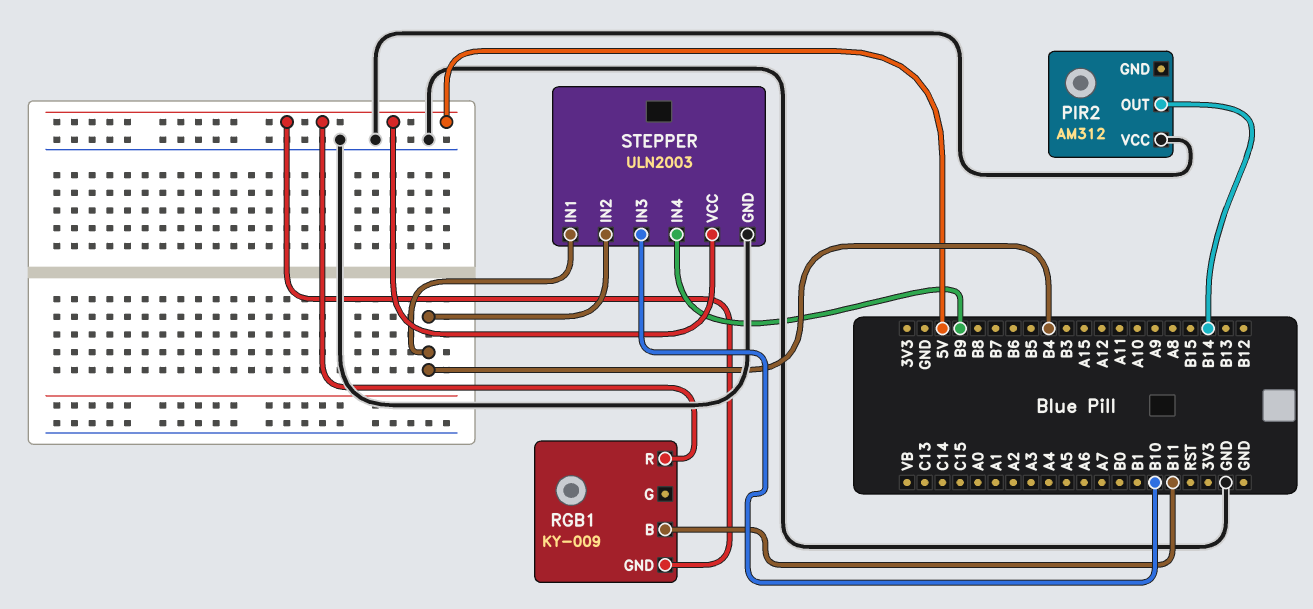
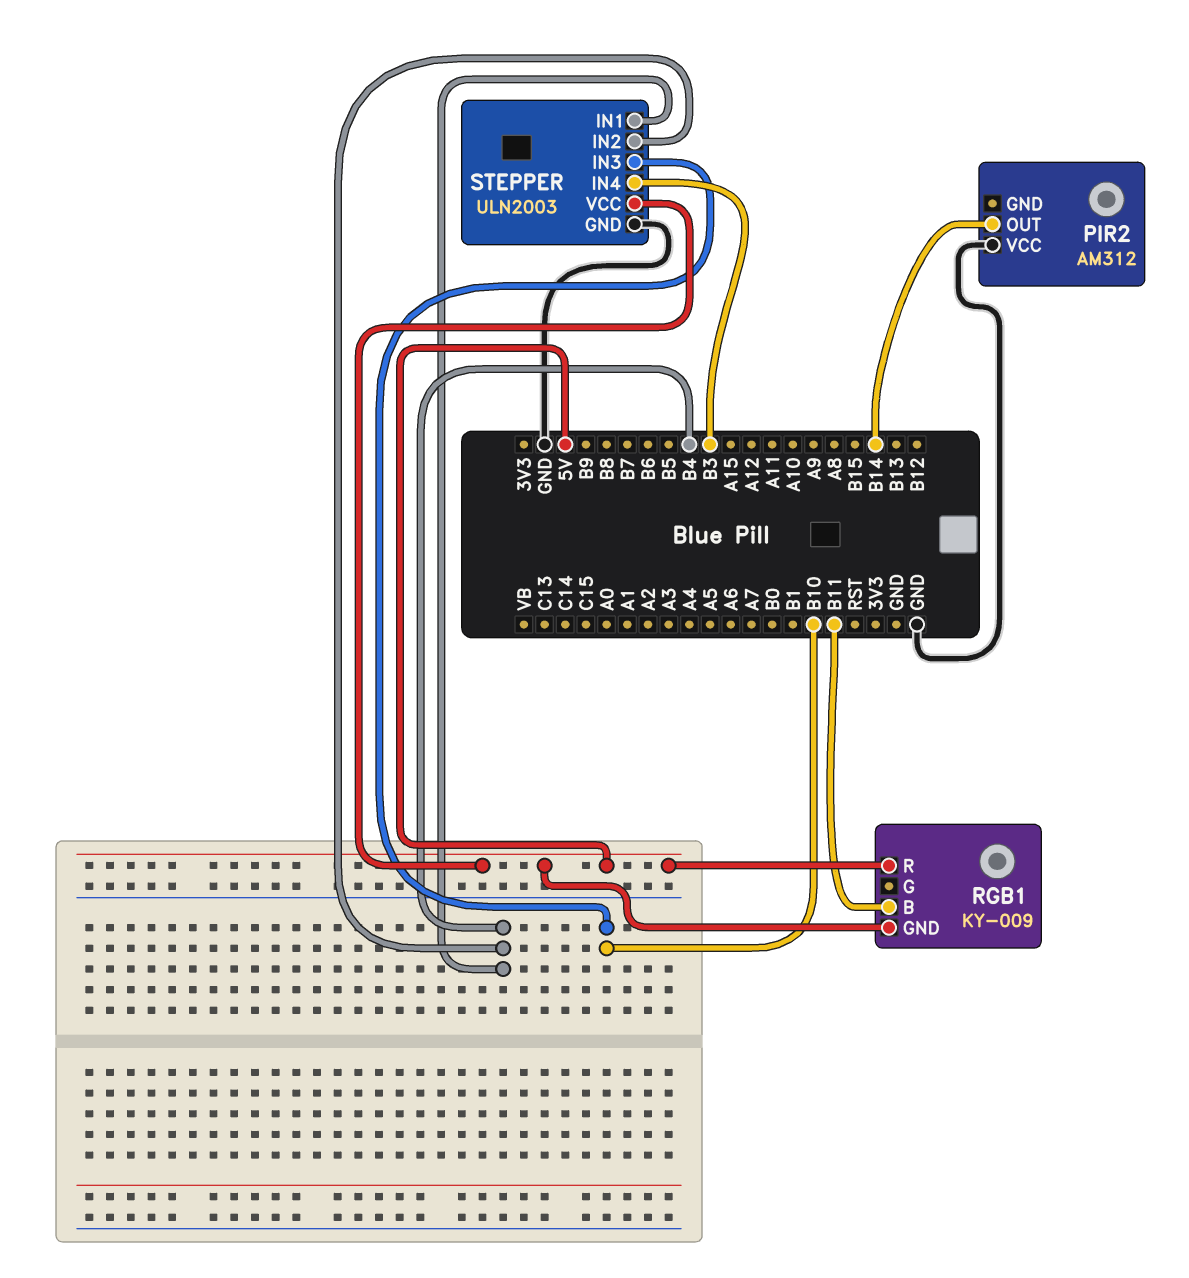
STEPPER pin IN4: B9 -> B3

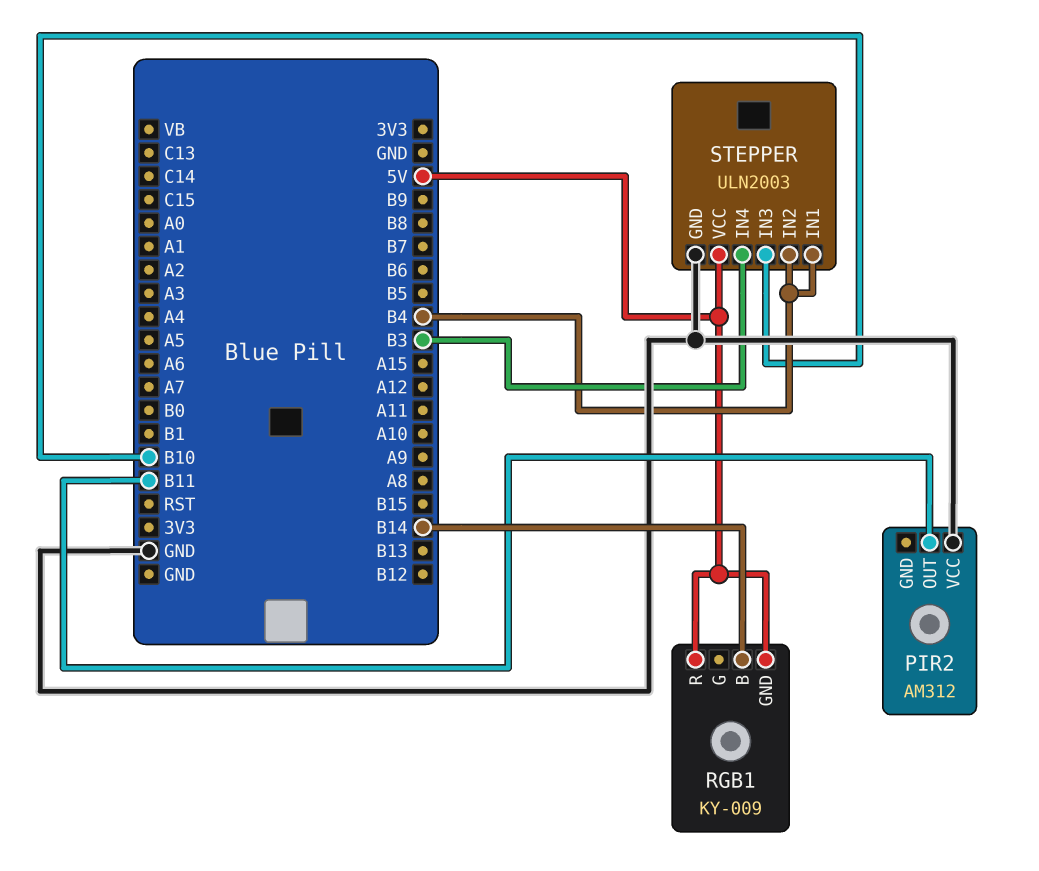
PIR2 pin OUT: B14 -> B11
RGB1 pin B: B11 -> B14

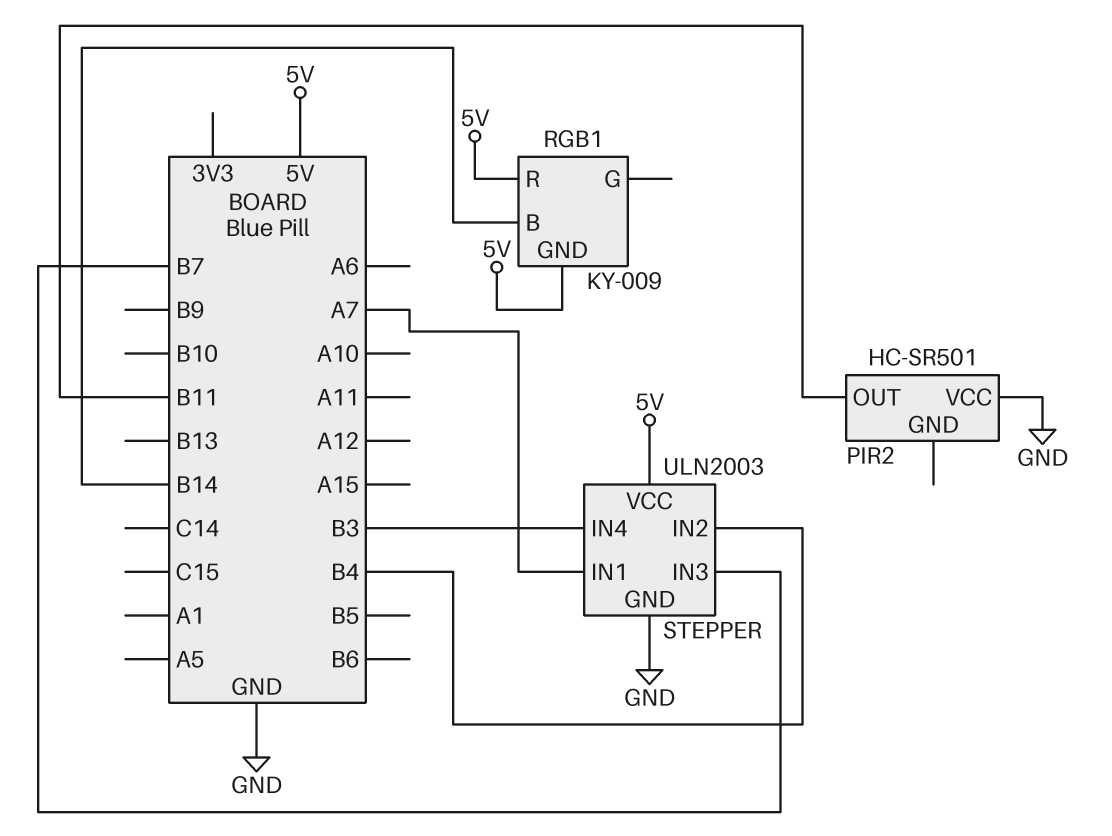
PIR2: AM312 -> HC-SR501
STEPPER pin IN1: B4 -> A7
STEPPER pin IN3: B10 -> B7

